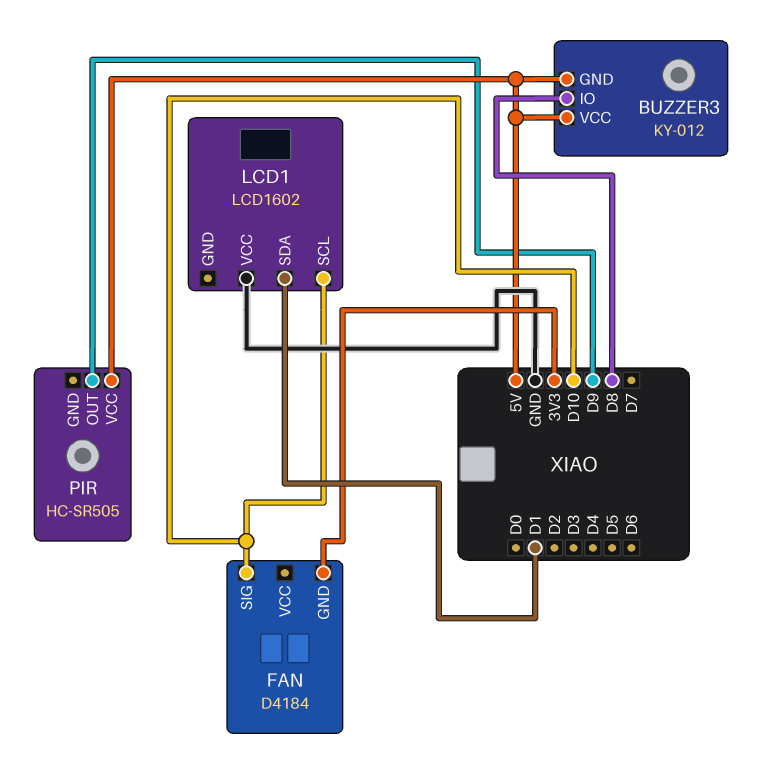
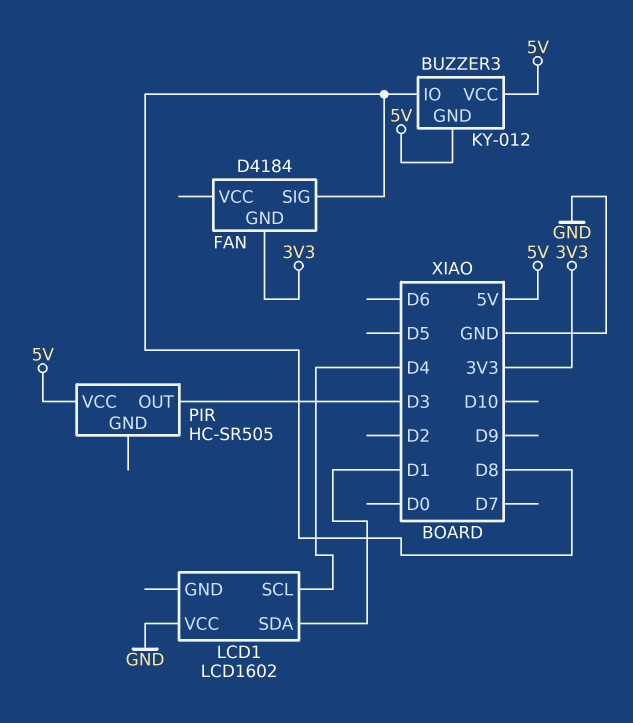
FAN pin SIG: D10 -> D8
LCD1 pin SCL: D10 -> D4
PIR pin OUT: D9 -> D3

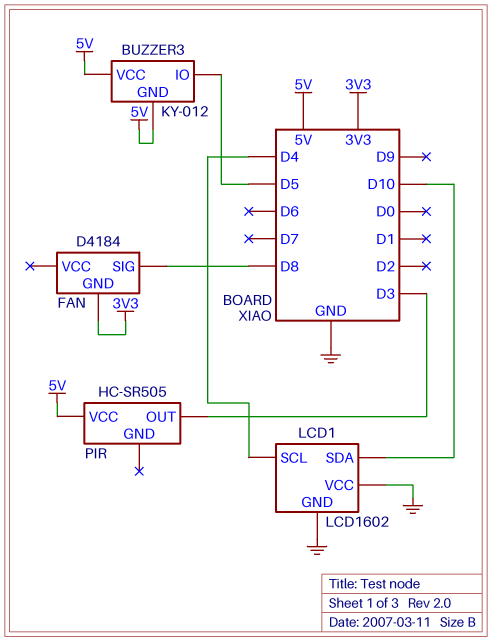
BUZZER3 pin IO: D8 -> D5
LCD1 pin GND: none -> GND
LCD1 pin SDA: D1 -> D10

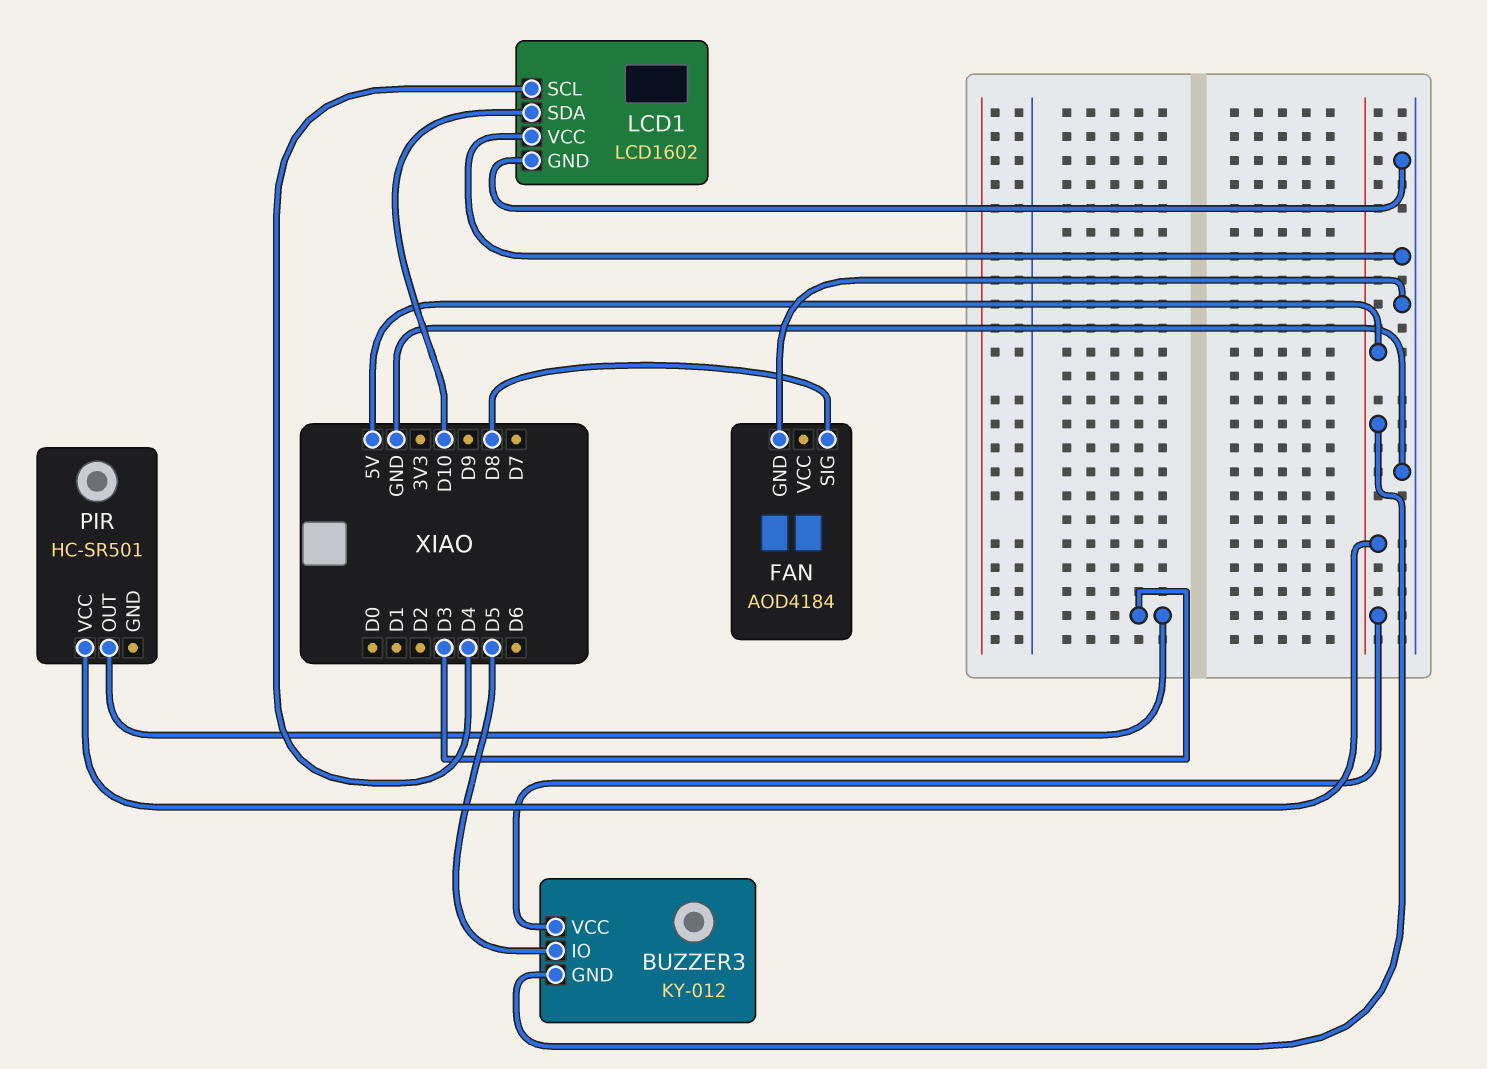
FAN: D4184 -> AOD4184
FAN pin GND: 3V3 -> GND
PIR: HC-SR505 -> HC-SR501

